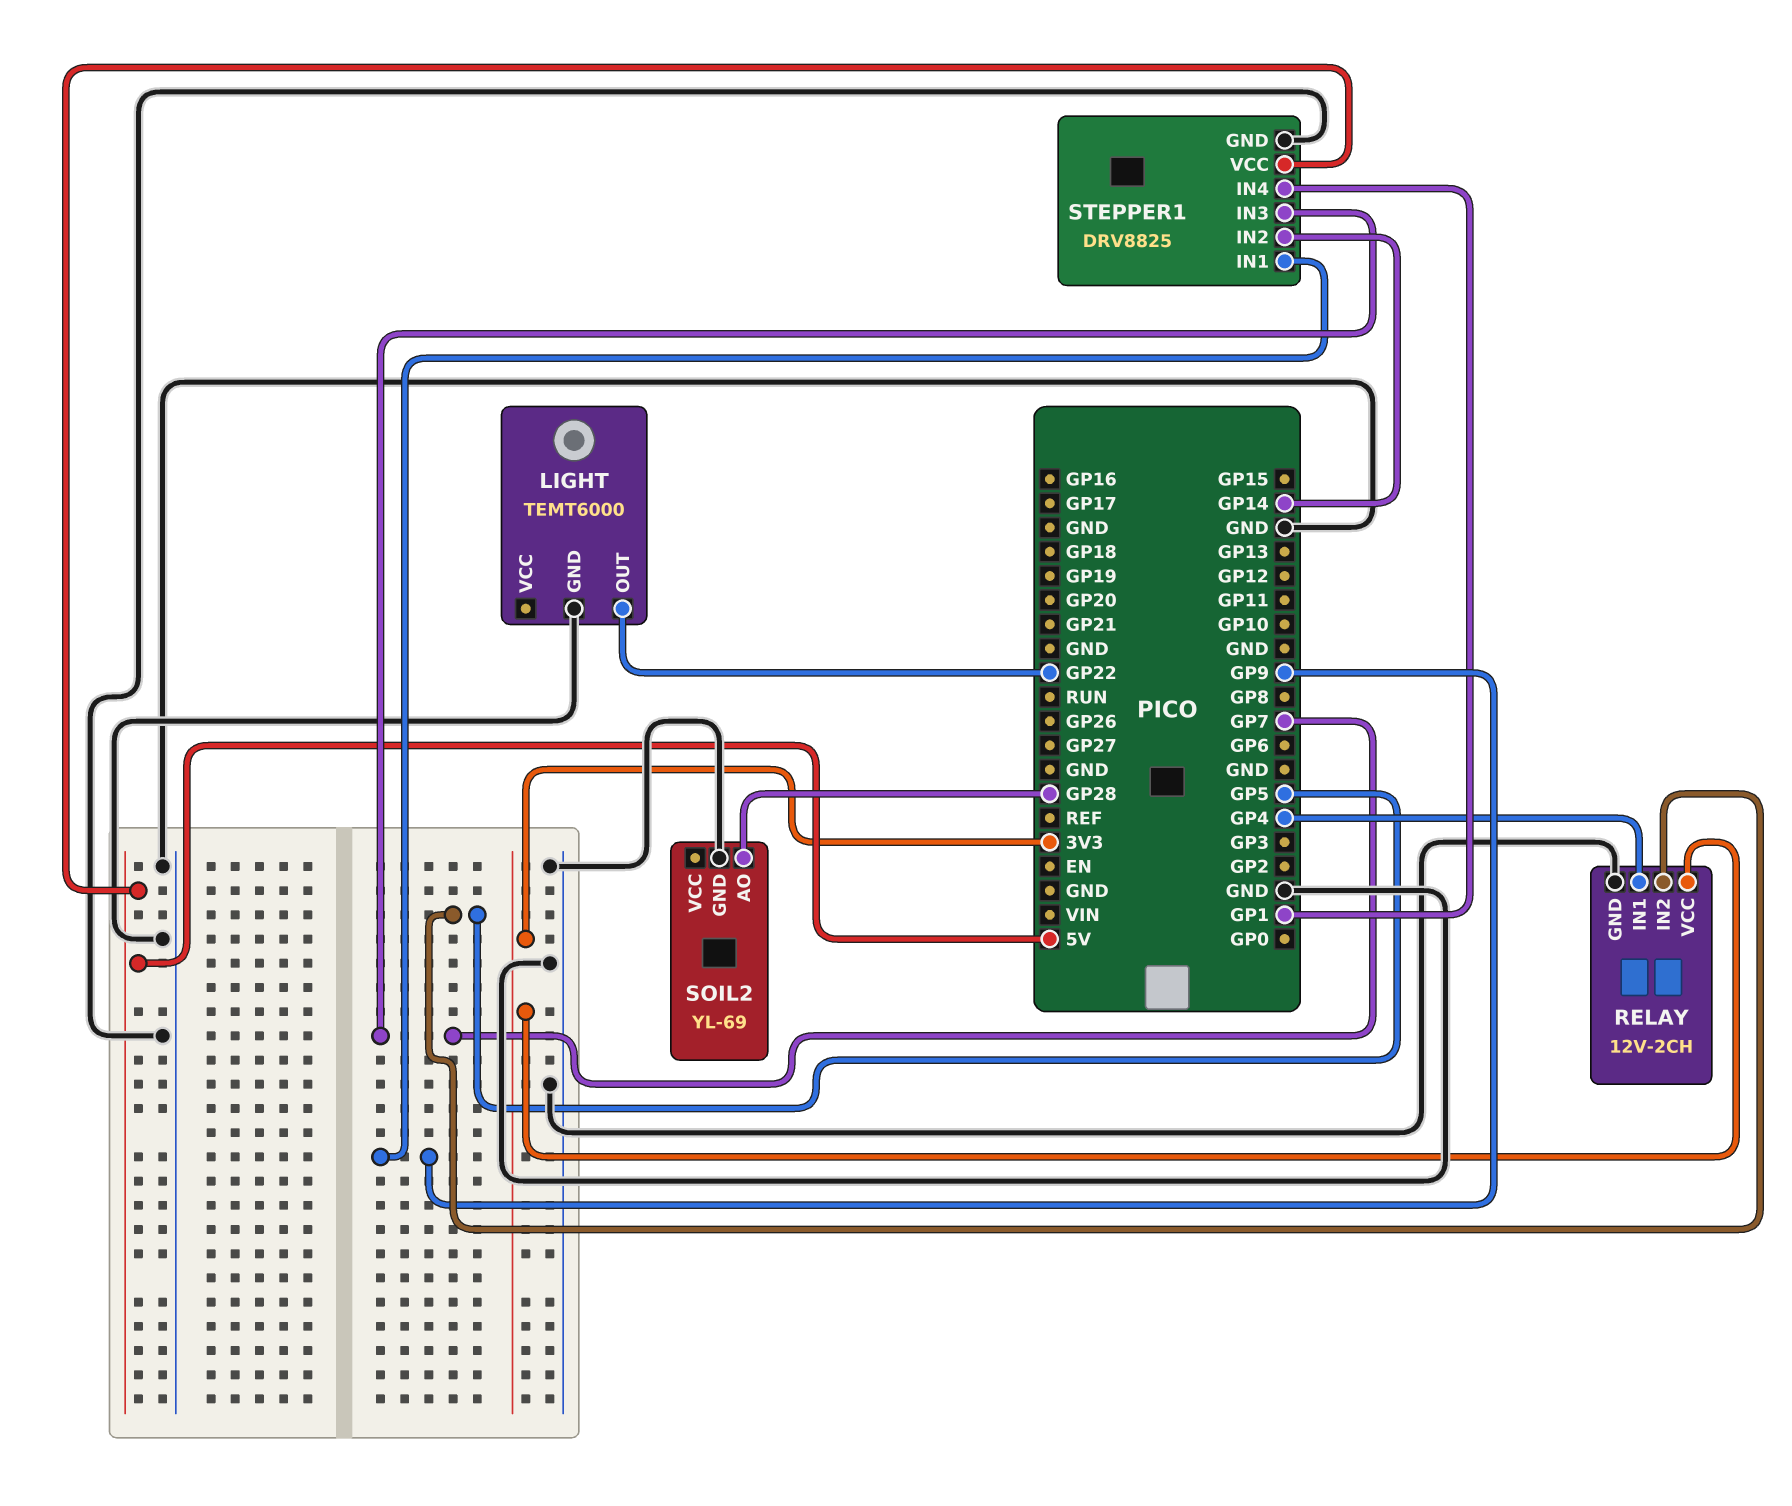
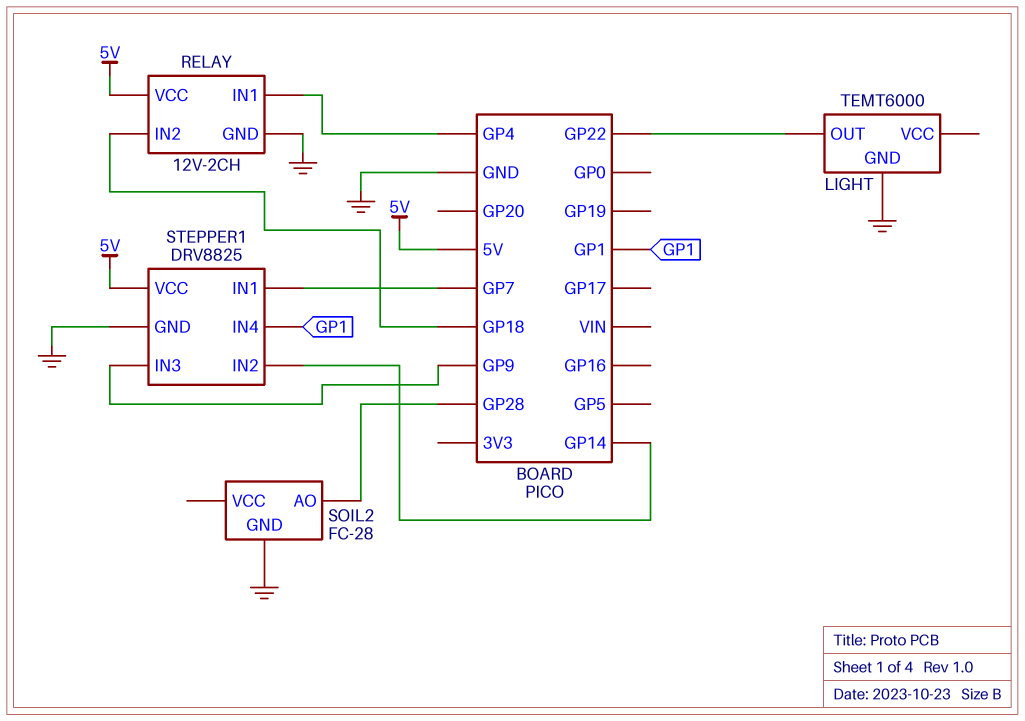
RELAY pin IN2: GP5 -> GP18
RELAY pin VCC: 3V3 -> 5V
SOIL2: YL-69 -> FC-28
STEPPER1 pin IN1: GP9 -> GP7
STEPPER1 pin IN3: GP7 -> GP9

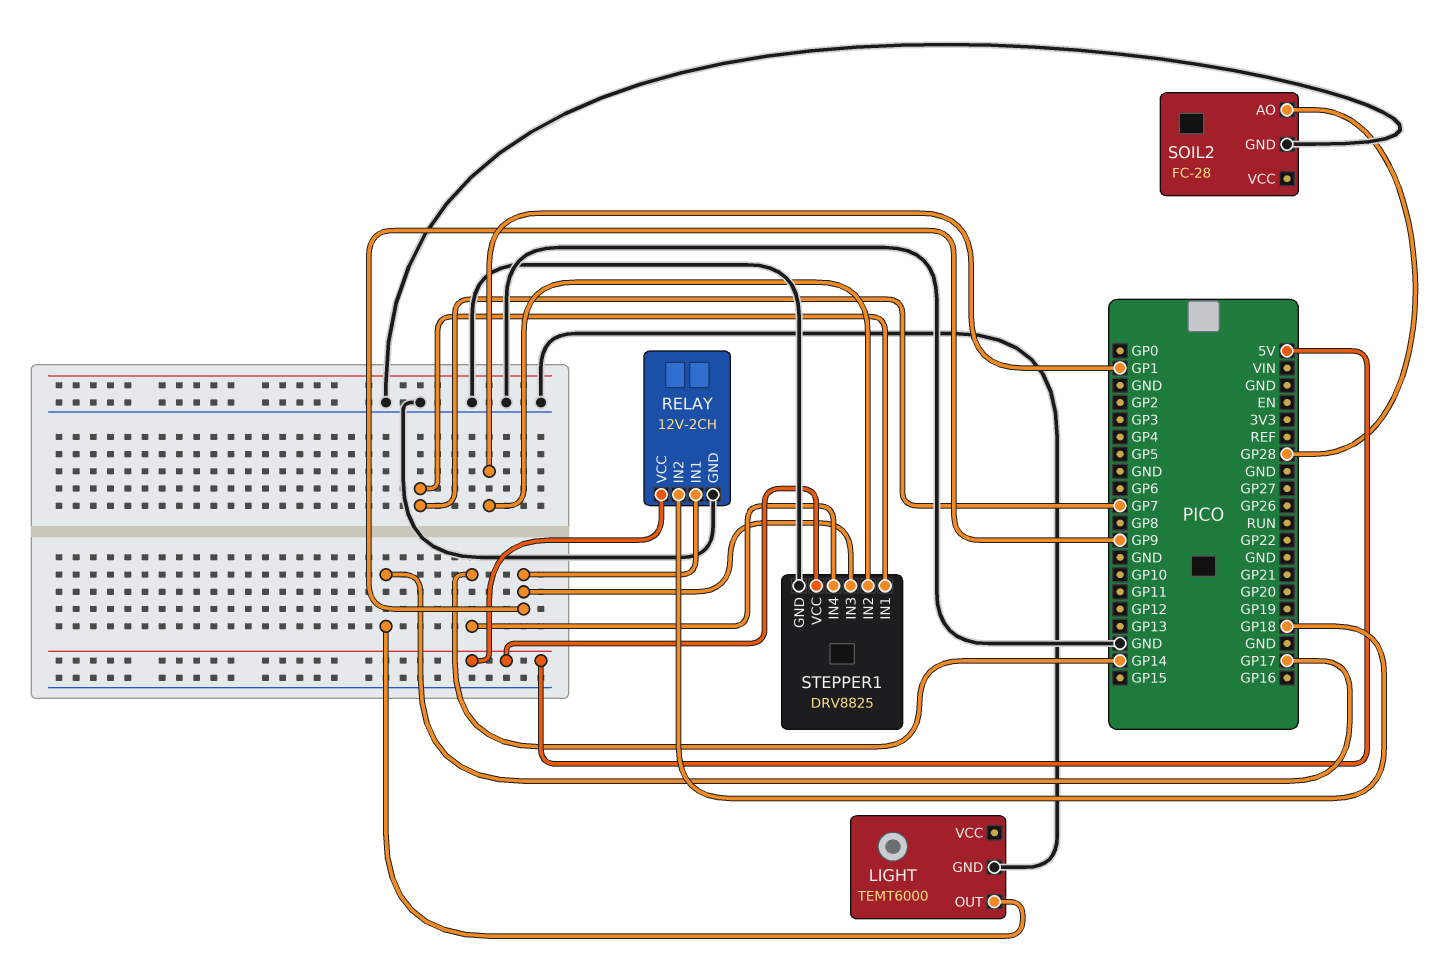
LIGHT pin OUT: GP22 -> GP17
RELAY pin IN1: GP4 -> GP9
STEPPER1 pin IN2: GP14 -> GP1
STEPPER1 pin IN4: GP1 -> GP14

